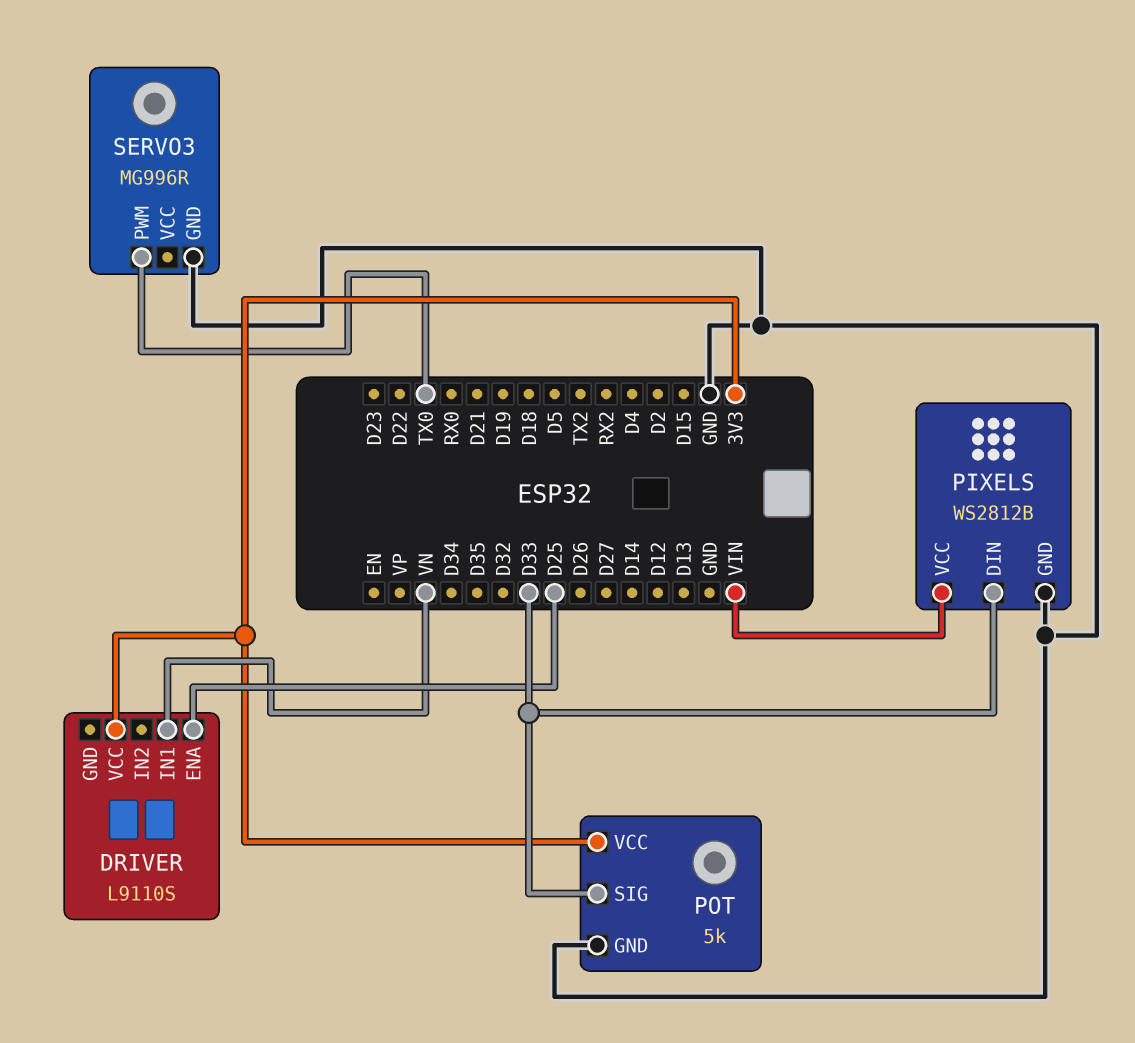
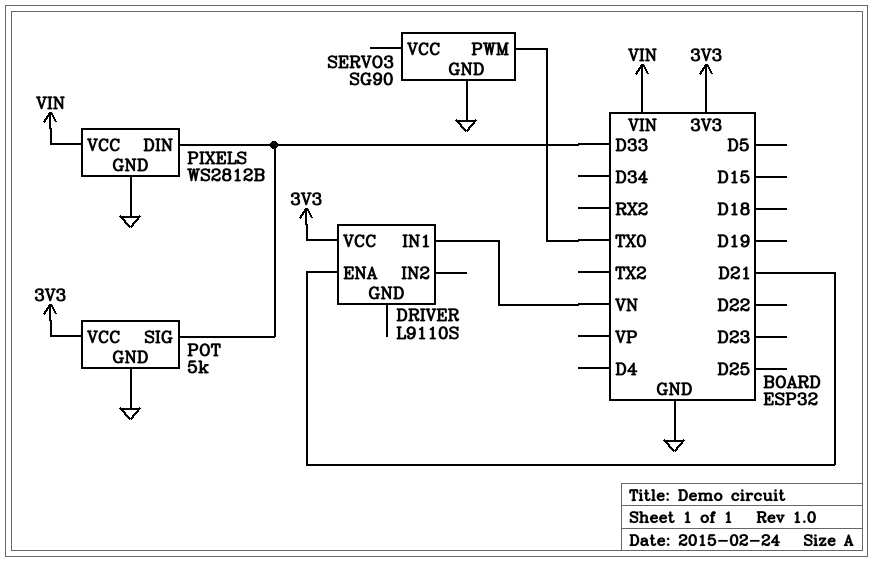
DRIVER pin ENA: D25 -> D21
SERVO3: MG996R -> SG90

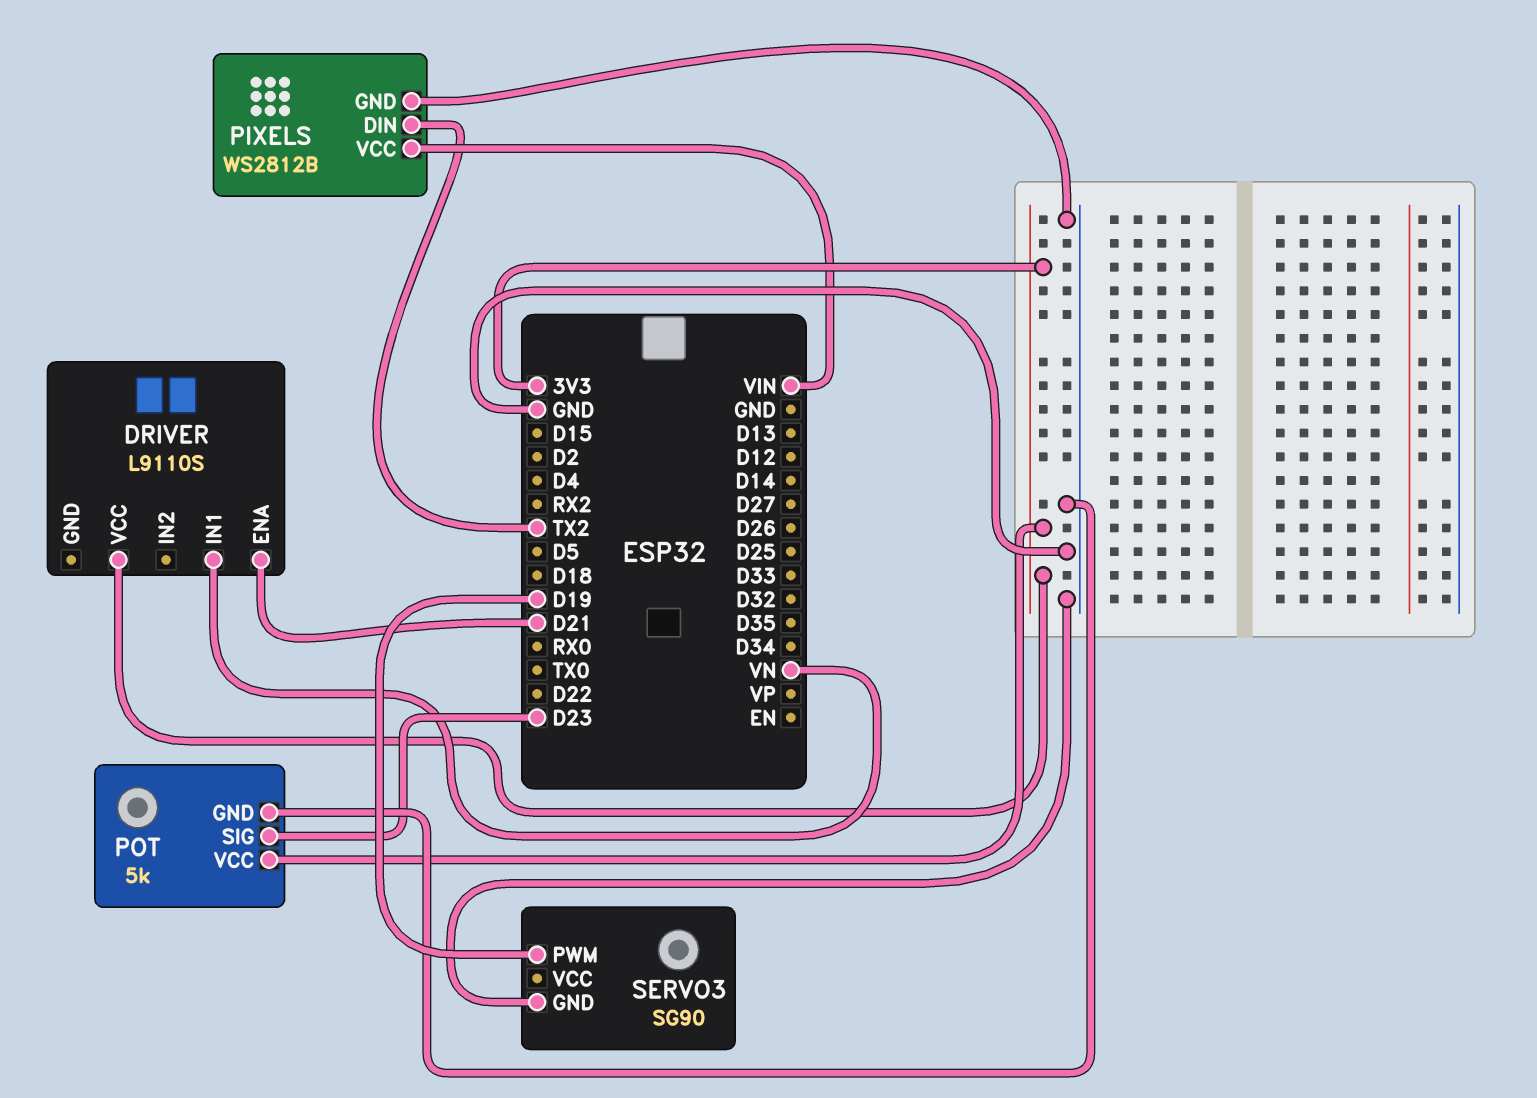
PIXELS pin DIN: D33 -> TX2
POT pin SIG: D33 -> D23
SERVO3 pin PWM: TX0 -> D19

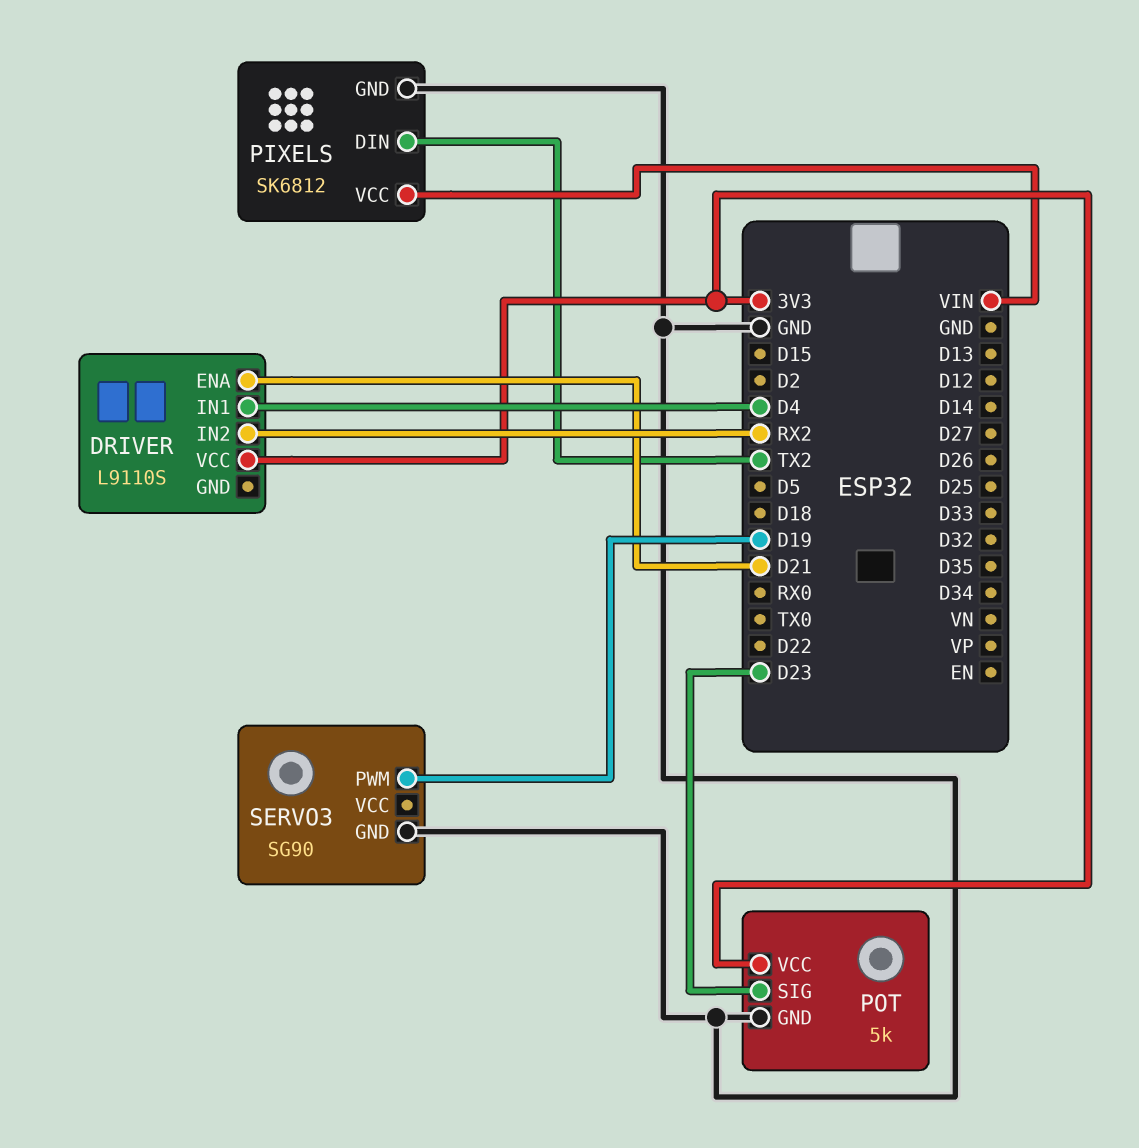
DRIVER pin IN1: VN -> D4
DRIVER pin IN2: none -> RX2
PIXELS: WS2812B -> SK6812

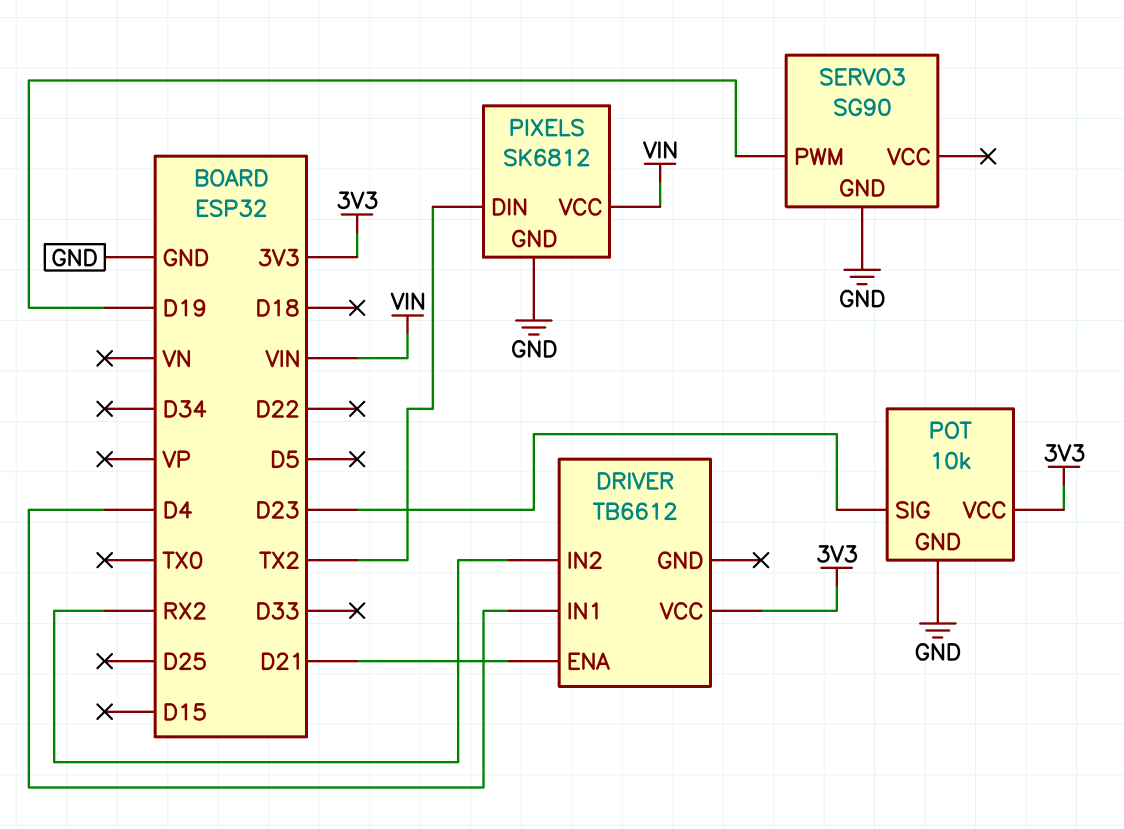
DRIVER: L9110S -> TB6612
POT: 5k -> 10k

